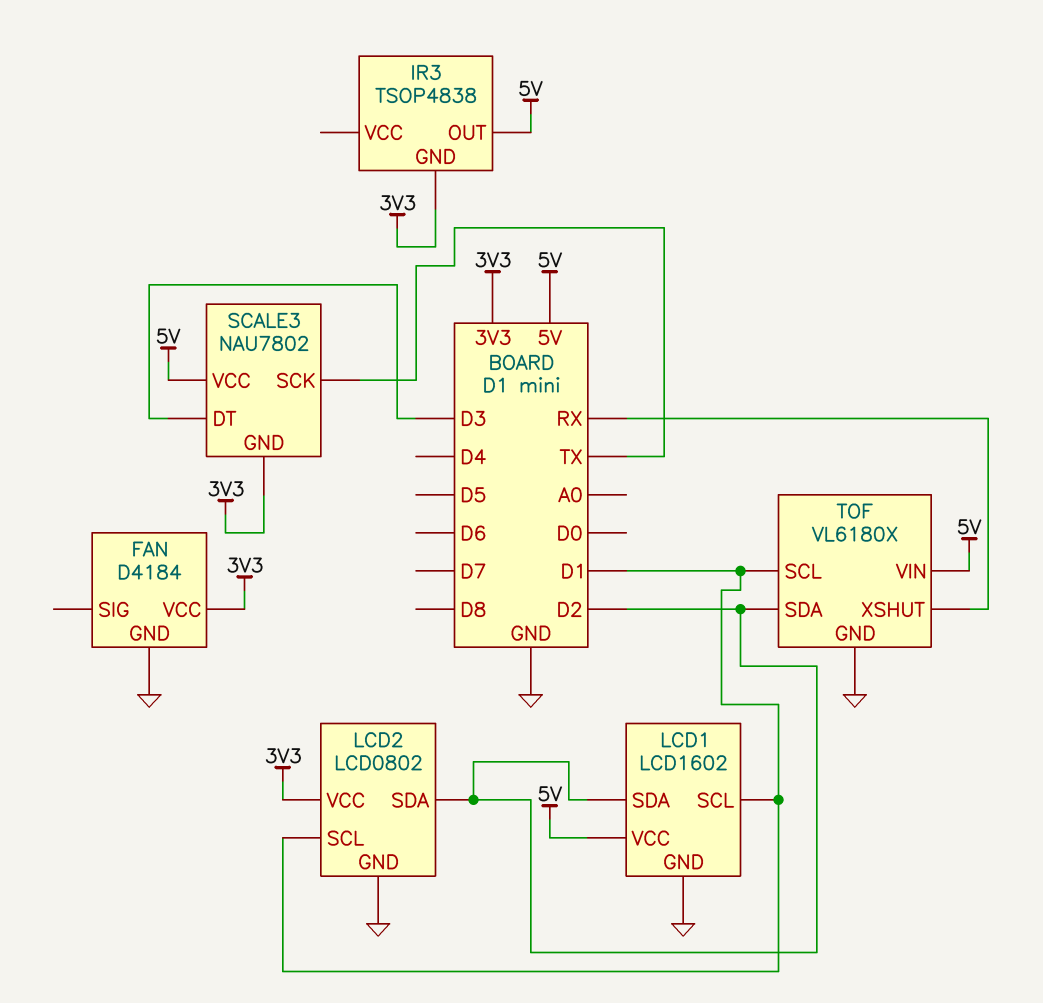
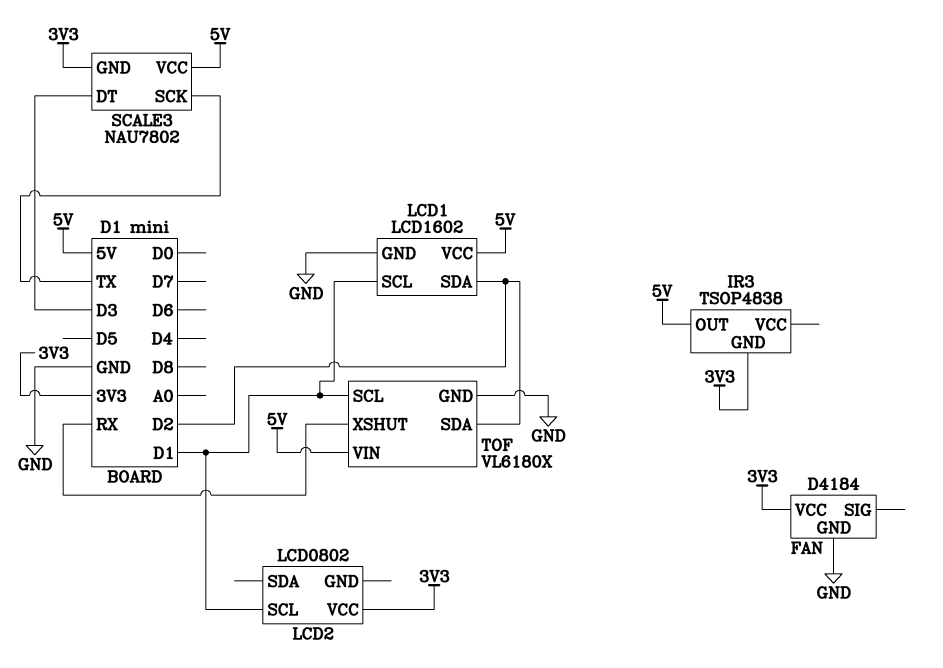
LCD2 pin GND: GND -> none
LCD2 pin SDA: D2 -> none

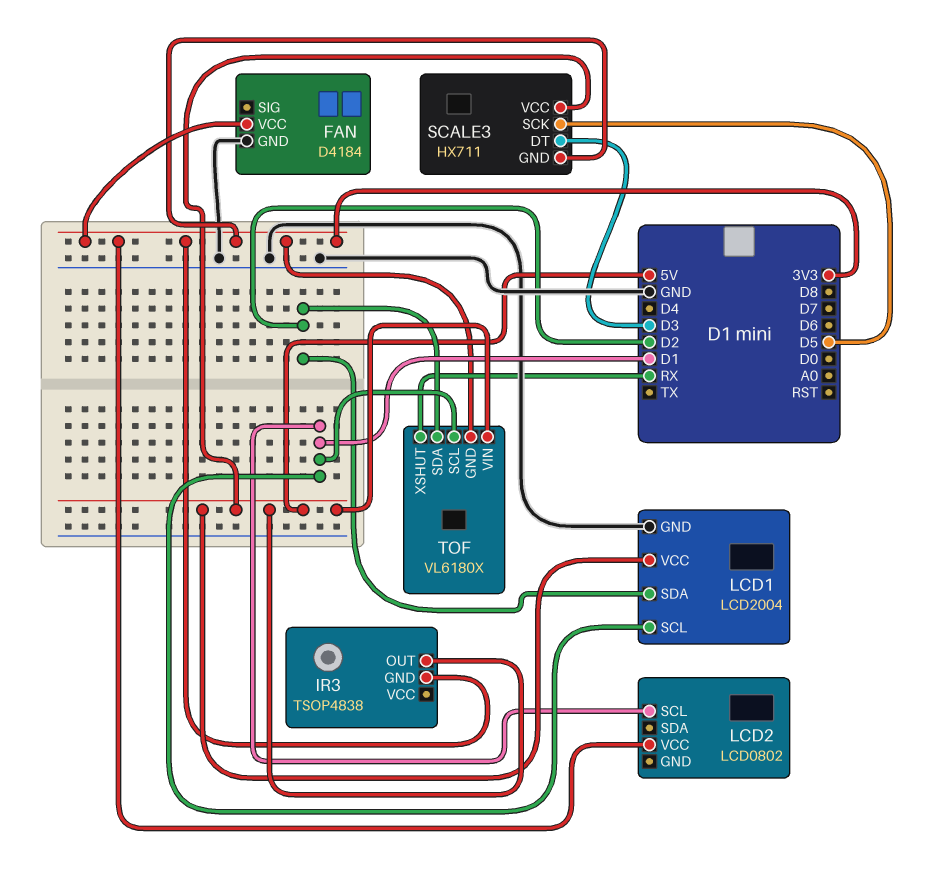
LCD1: LCD1602 -> LCD2004
SCALE3: NAU7802 -> HX711
SCALE3 pin SCK: TX -> D5
TOF pin GND: GND -> 3V3

